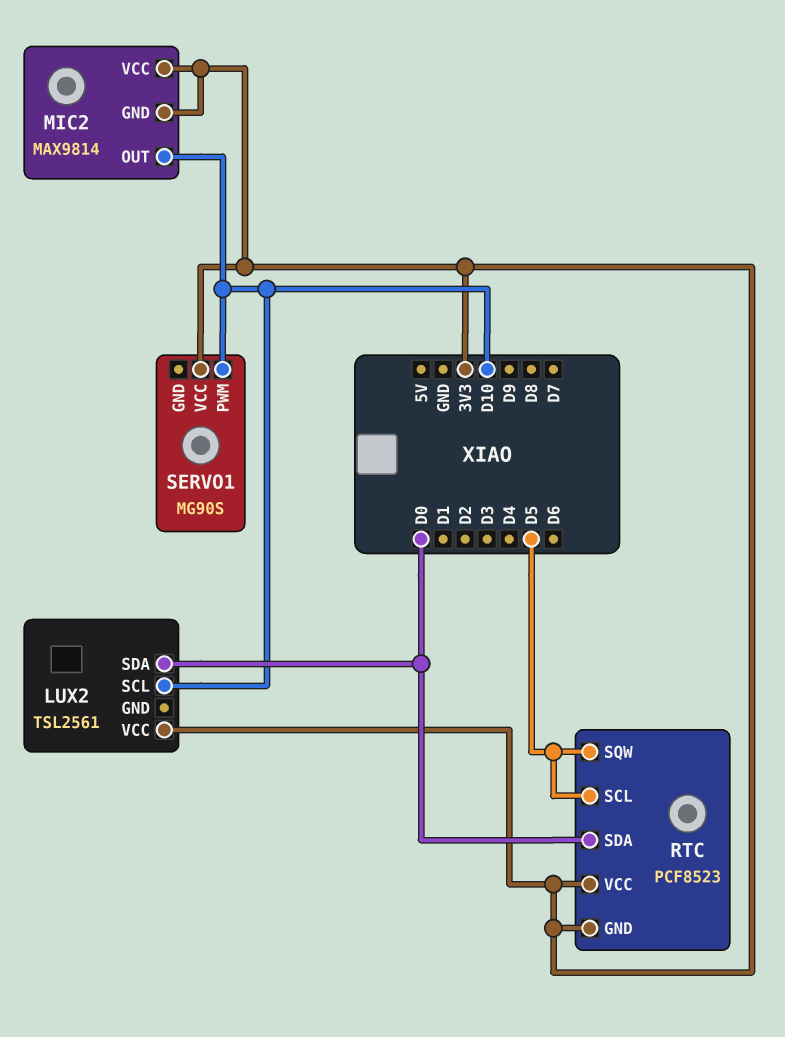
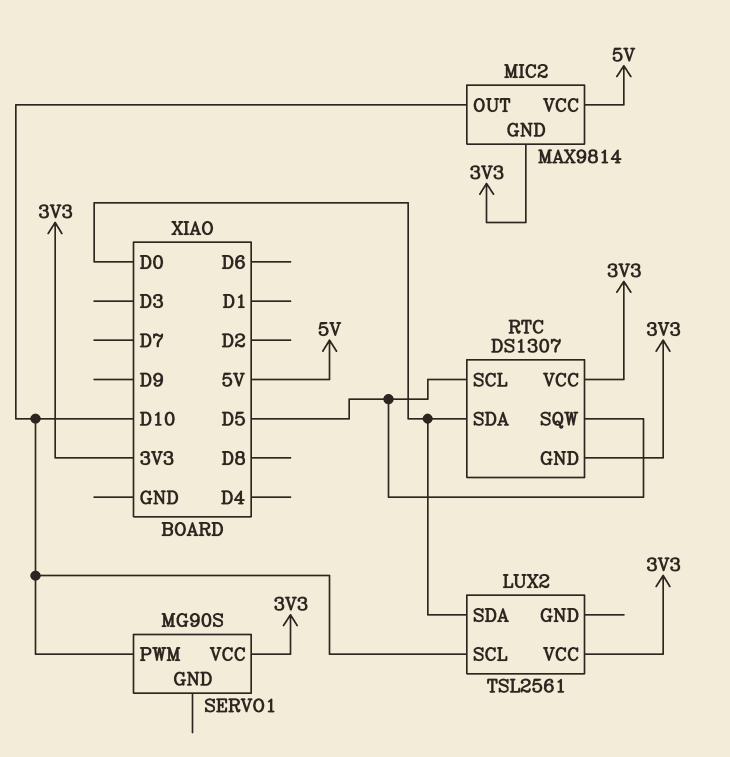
MIC2 pin VCC: 3V3 -> 5V
RTC: PCF8523 -> DS1307

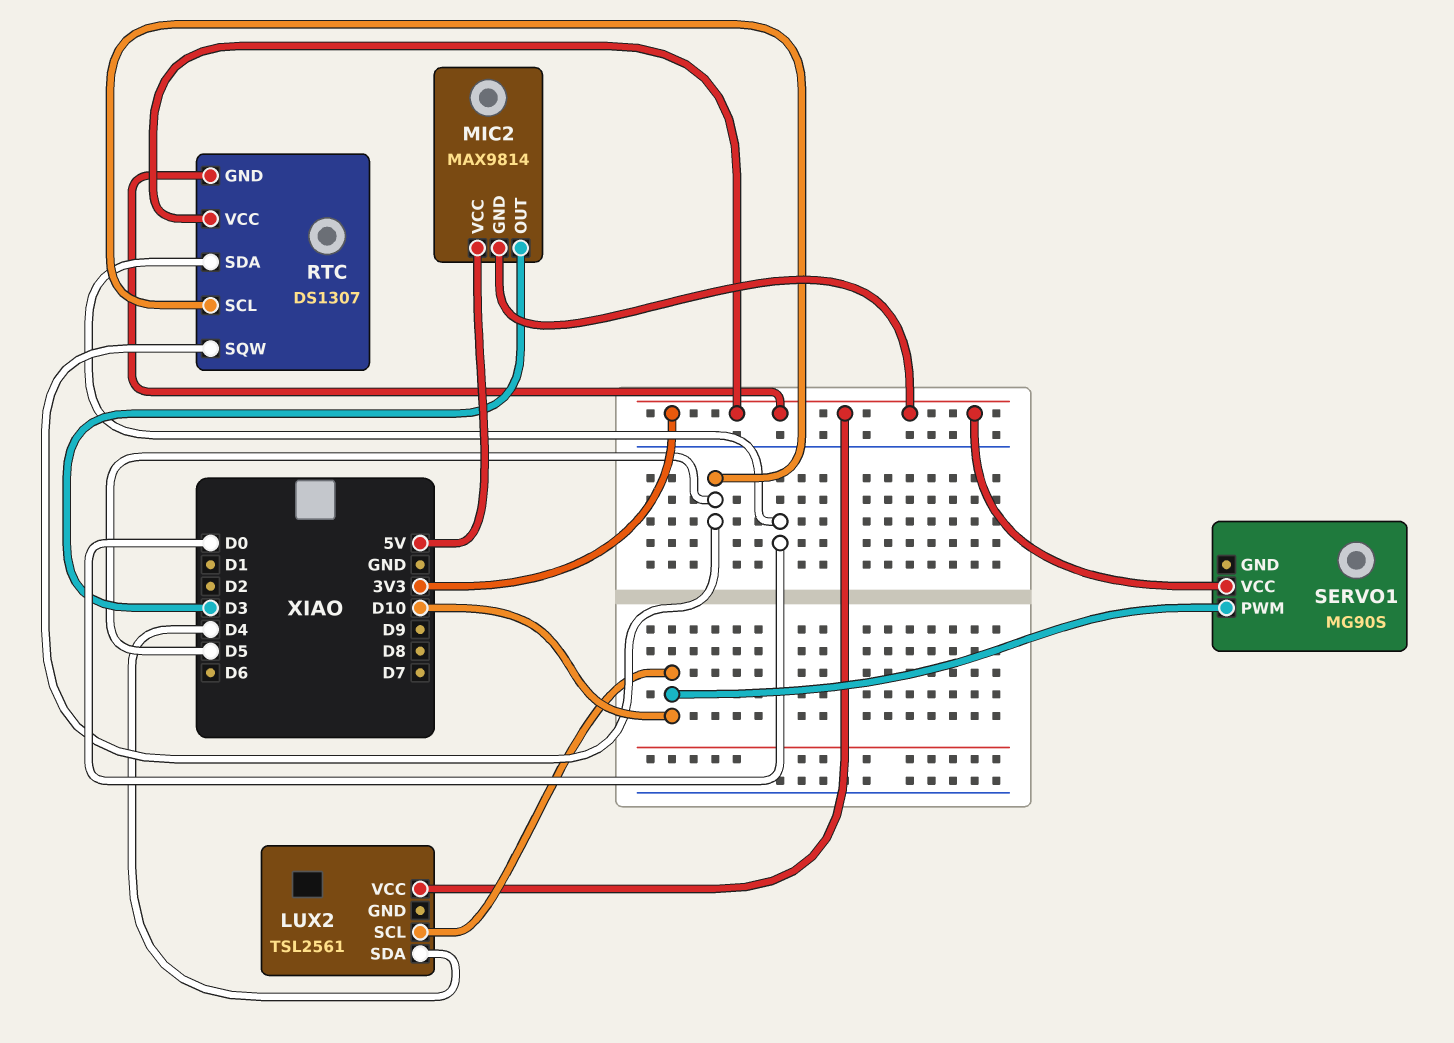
LUX2 pin SDA: D0 -> D4
MIC2 pin OUT: D10 -> D3

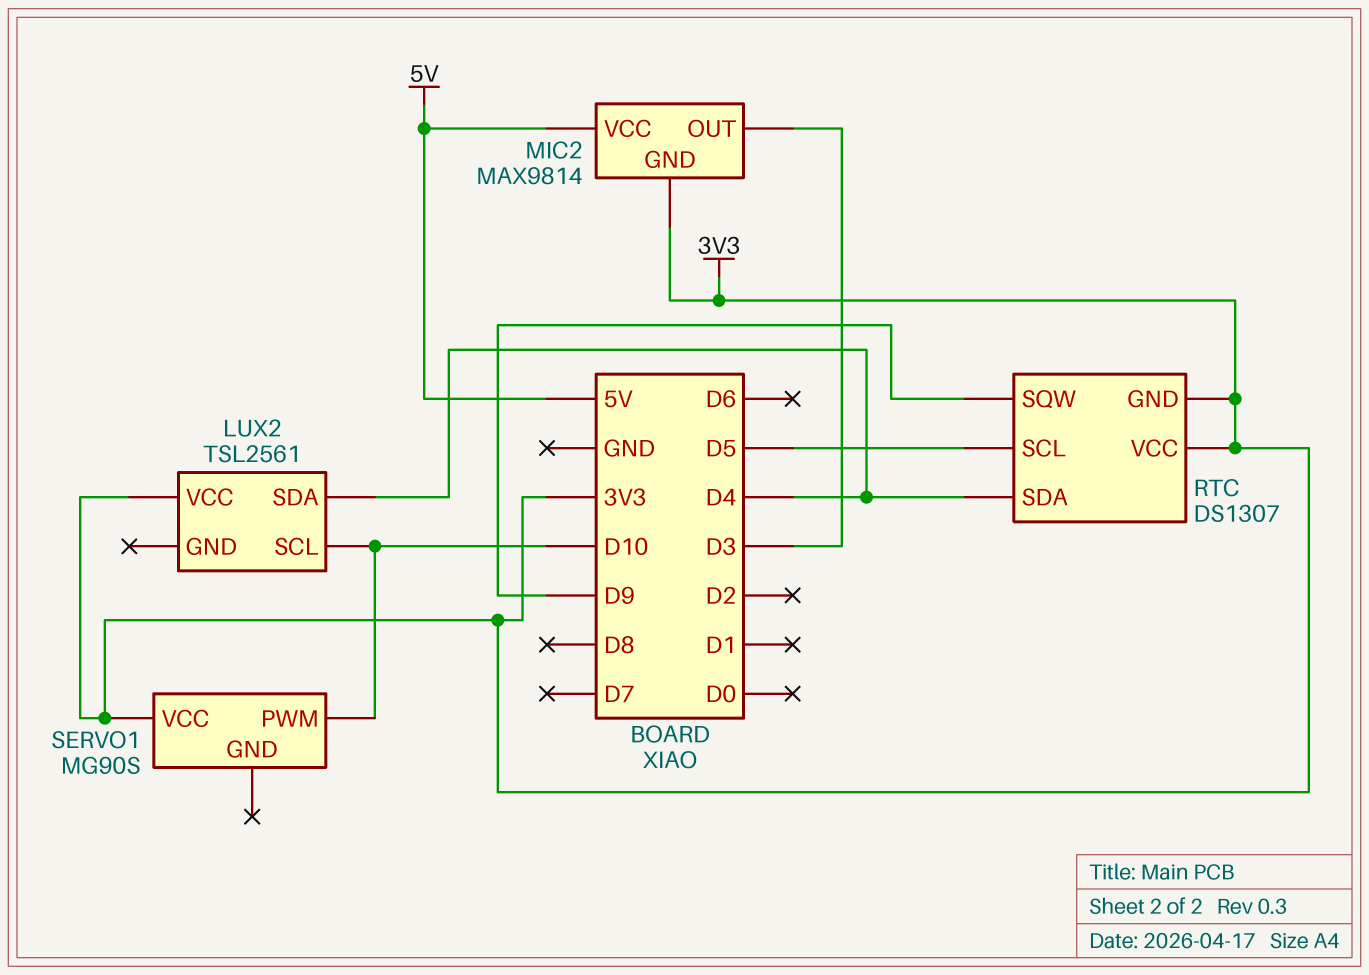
RTC pin SDA: D0 -> D4
RTC pin SQW: D5 -> D9

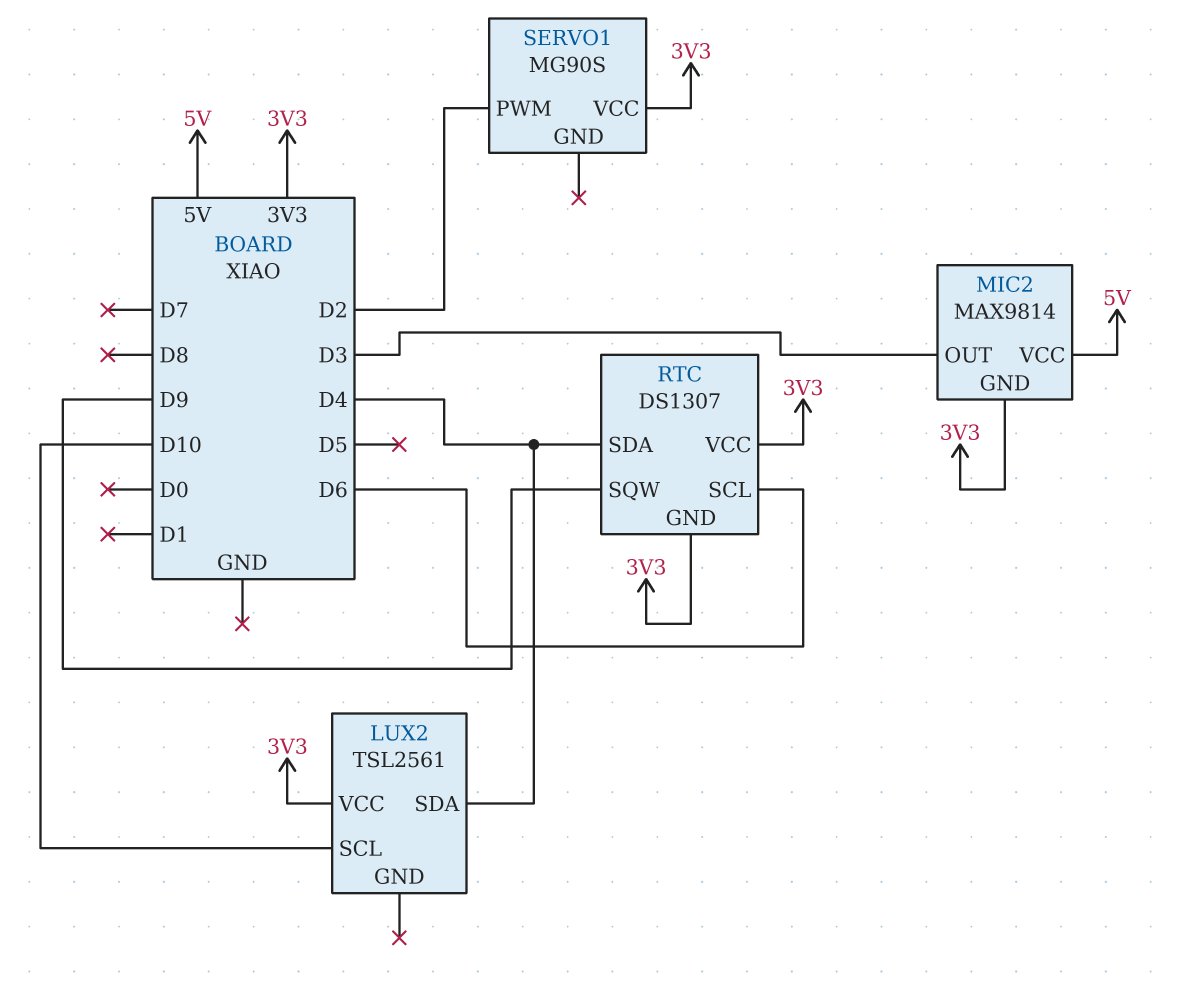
RTC pin SCL: D5 -> D6
SERVO1 pin PWM: D10 -> D2

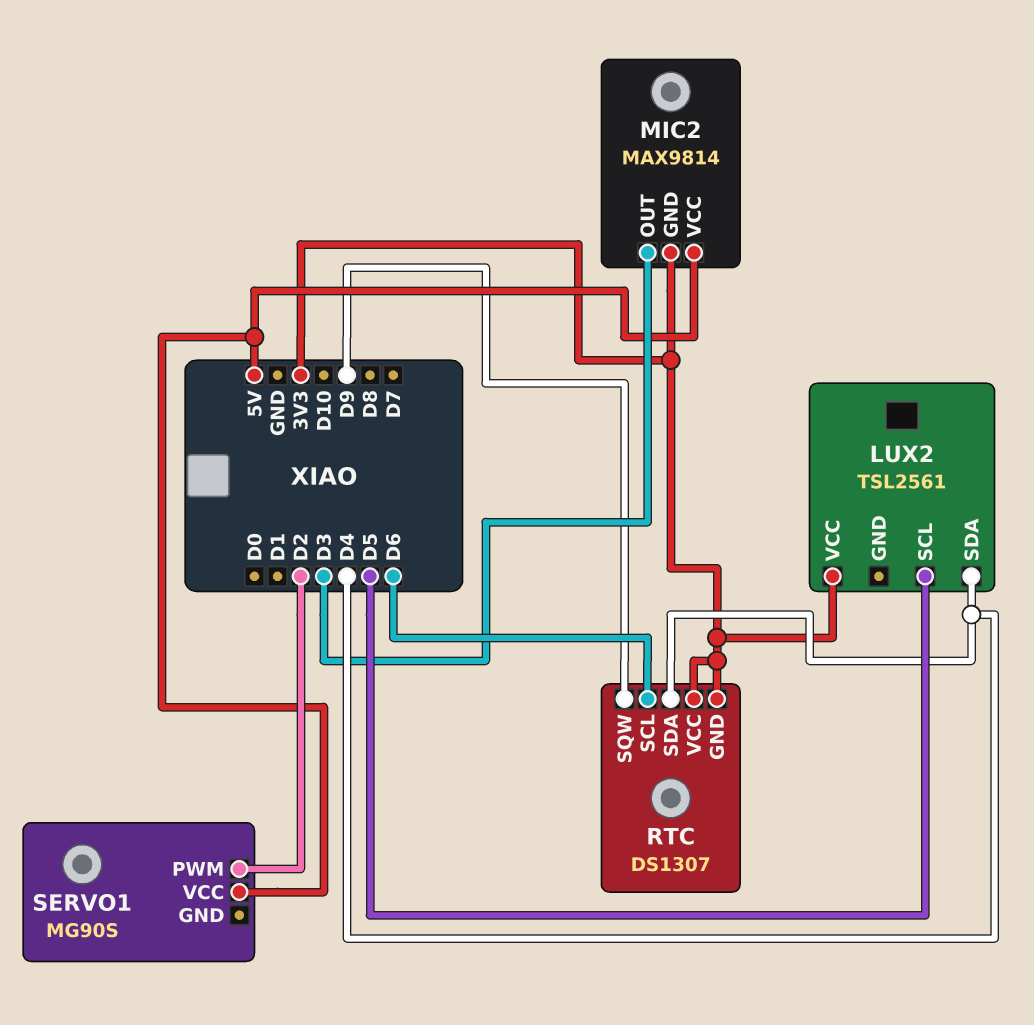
LUX2 pin SCL: D10 -> D5
SERVO1 pin VCC: 3V3 -> 5V

